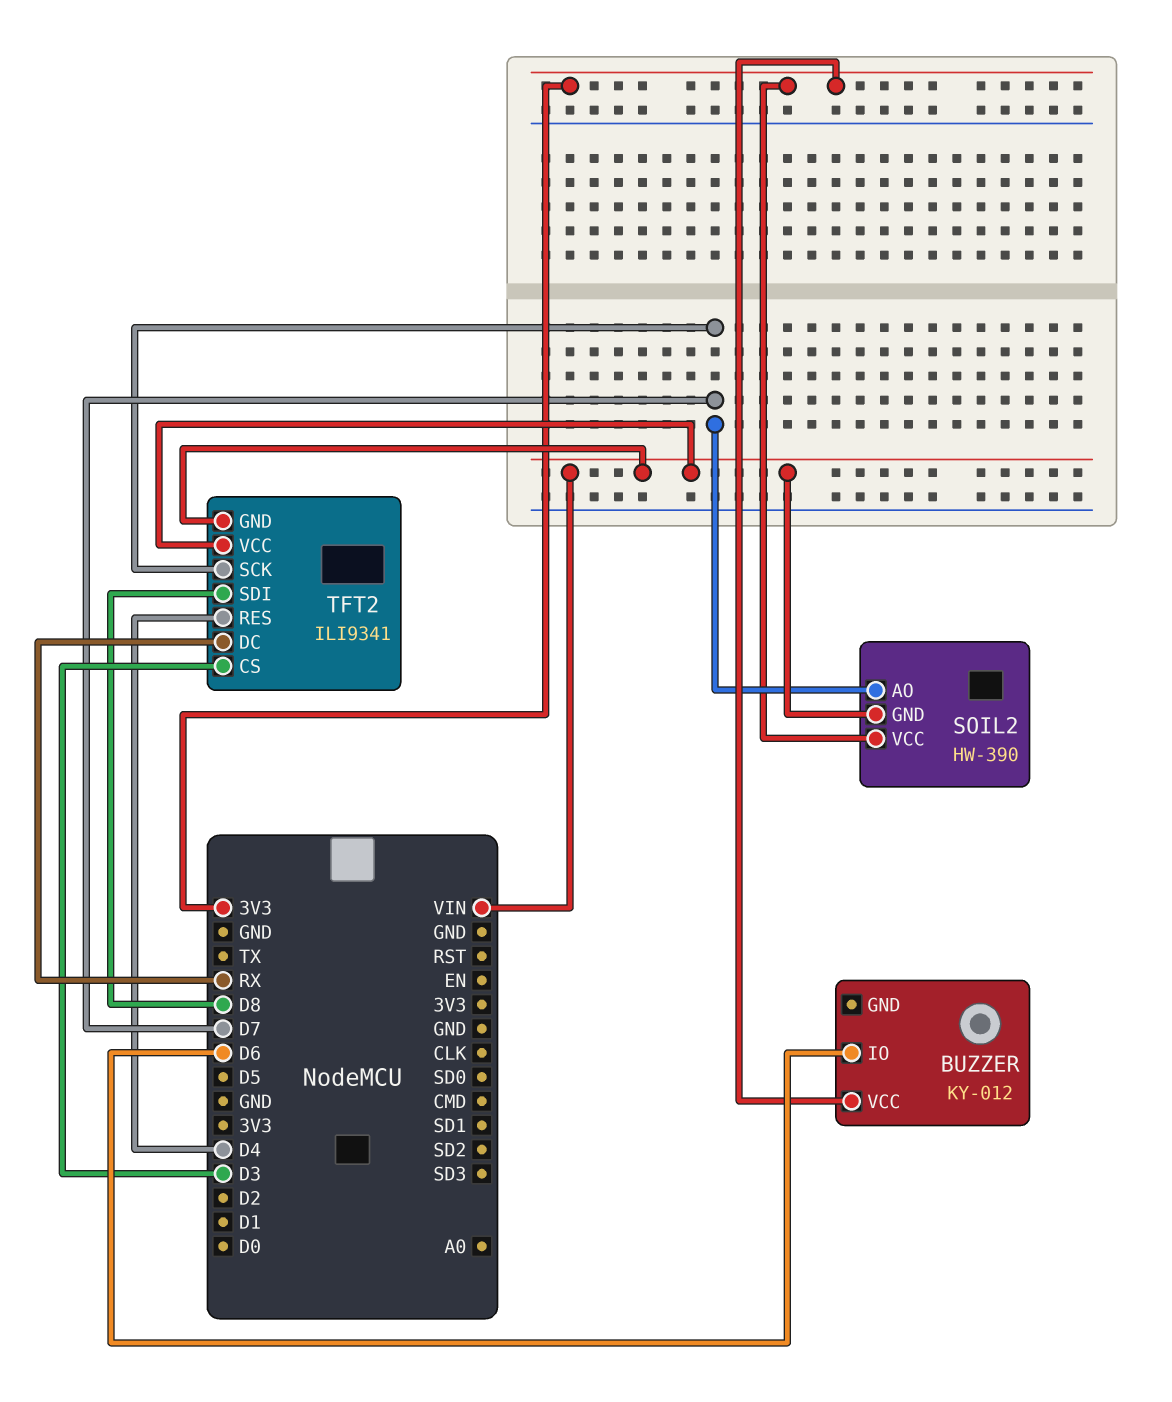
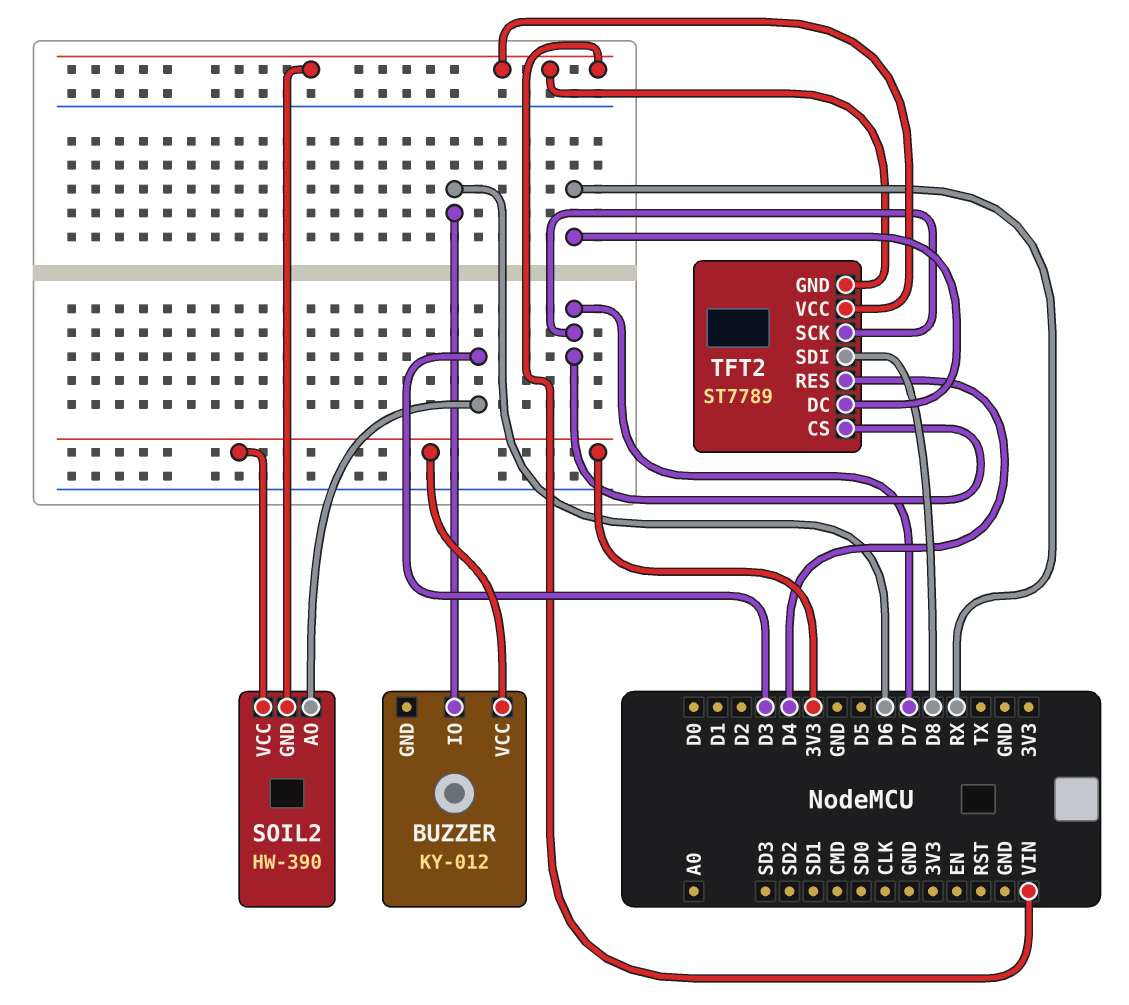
SOIL2 pin AO: D7 -> D3
TFT2: ILI9341 -> ST7789
TFT2 pin CS: D3 -> D7

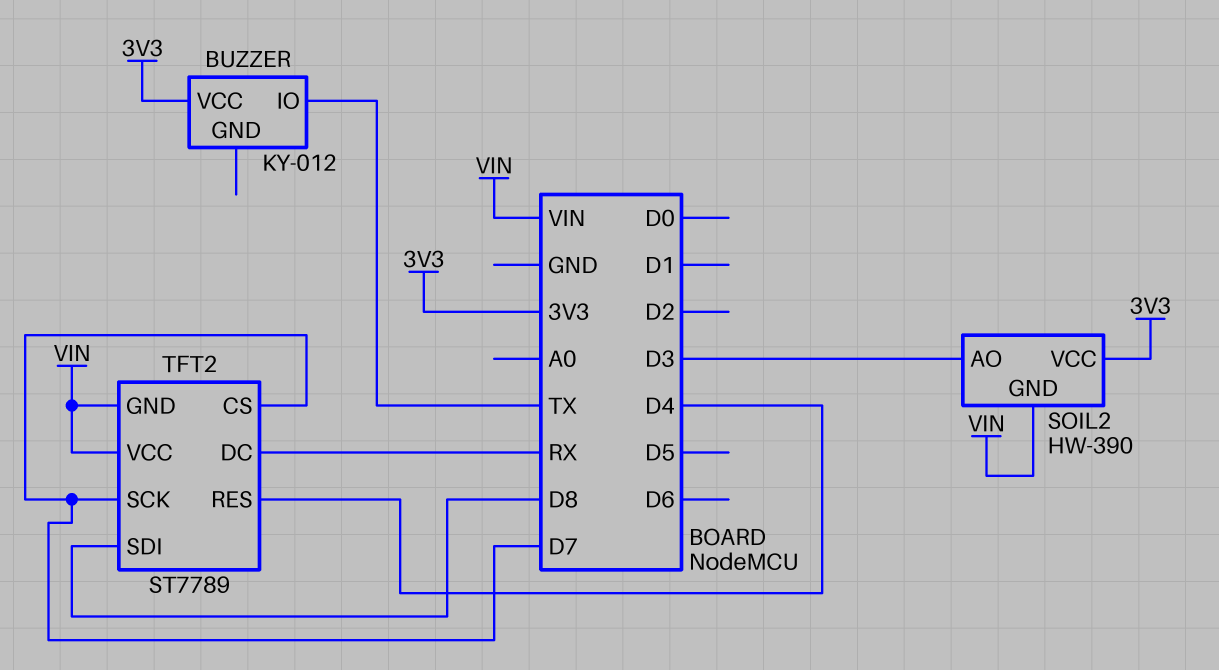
BUZZER pin IO: D6 -> TX

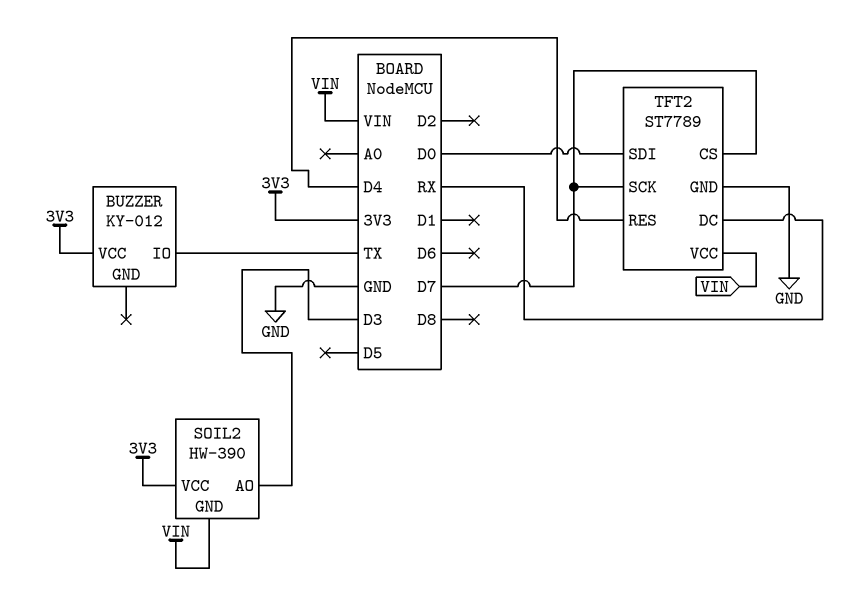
TFT2 pin GND: VIN -> GND
TFT2 pin SDI: D8 -> D0

